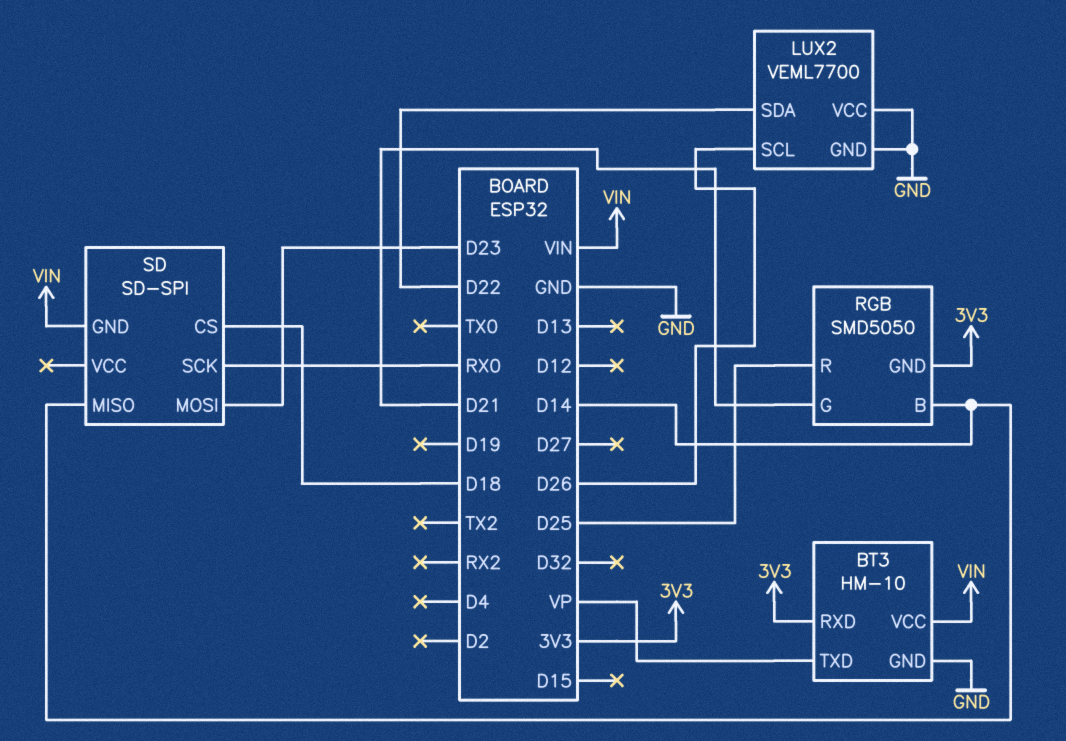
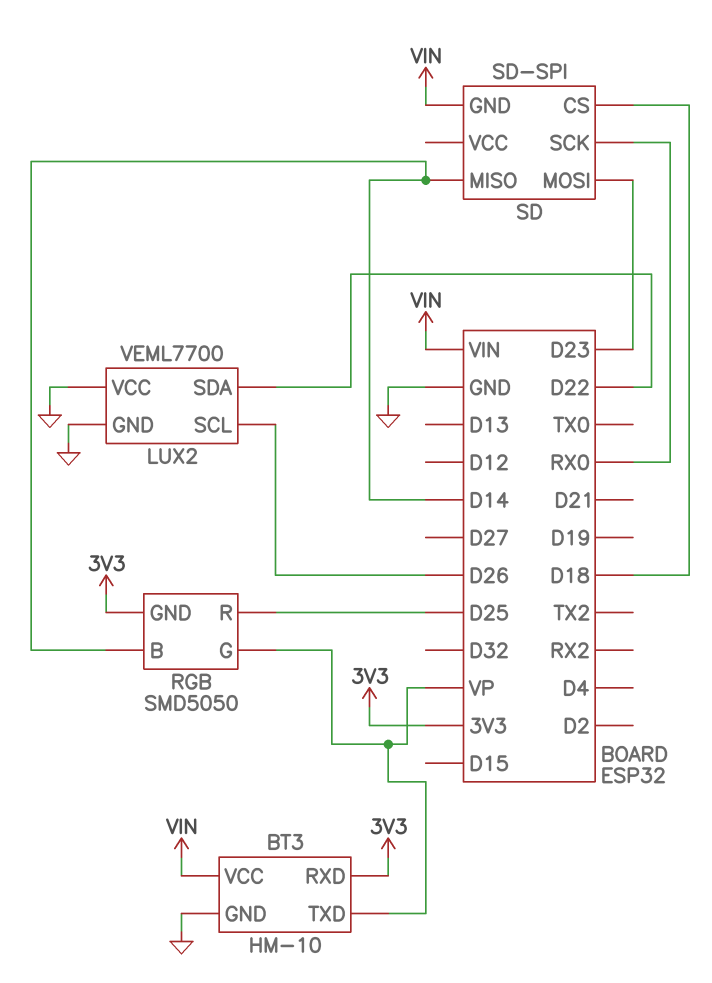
RGB pin G: D21 -> VP

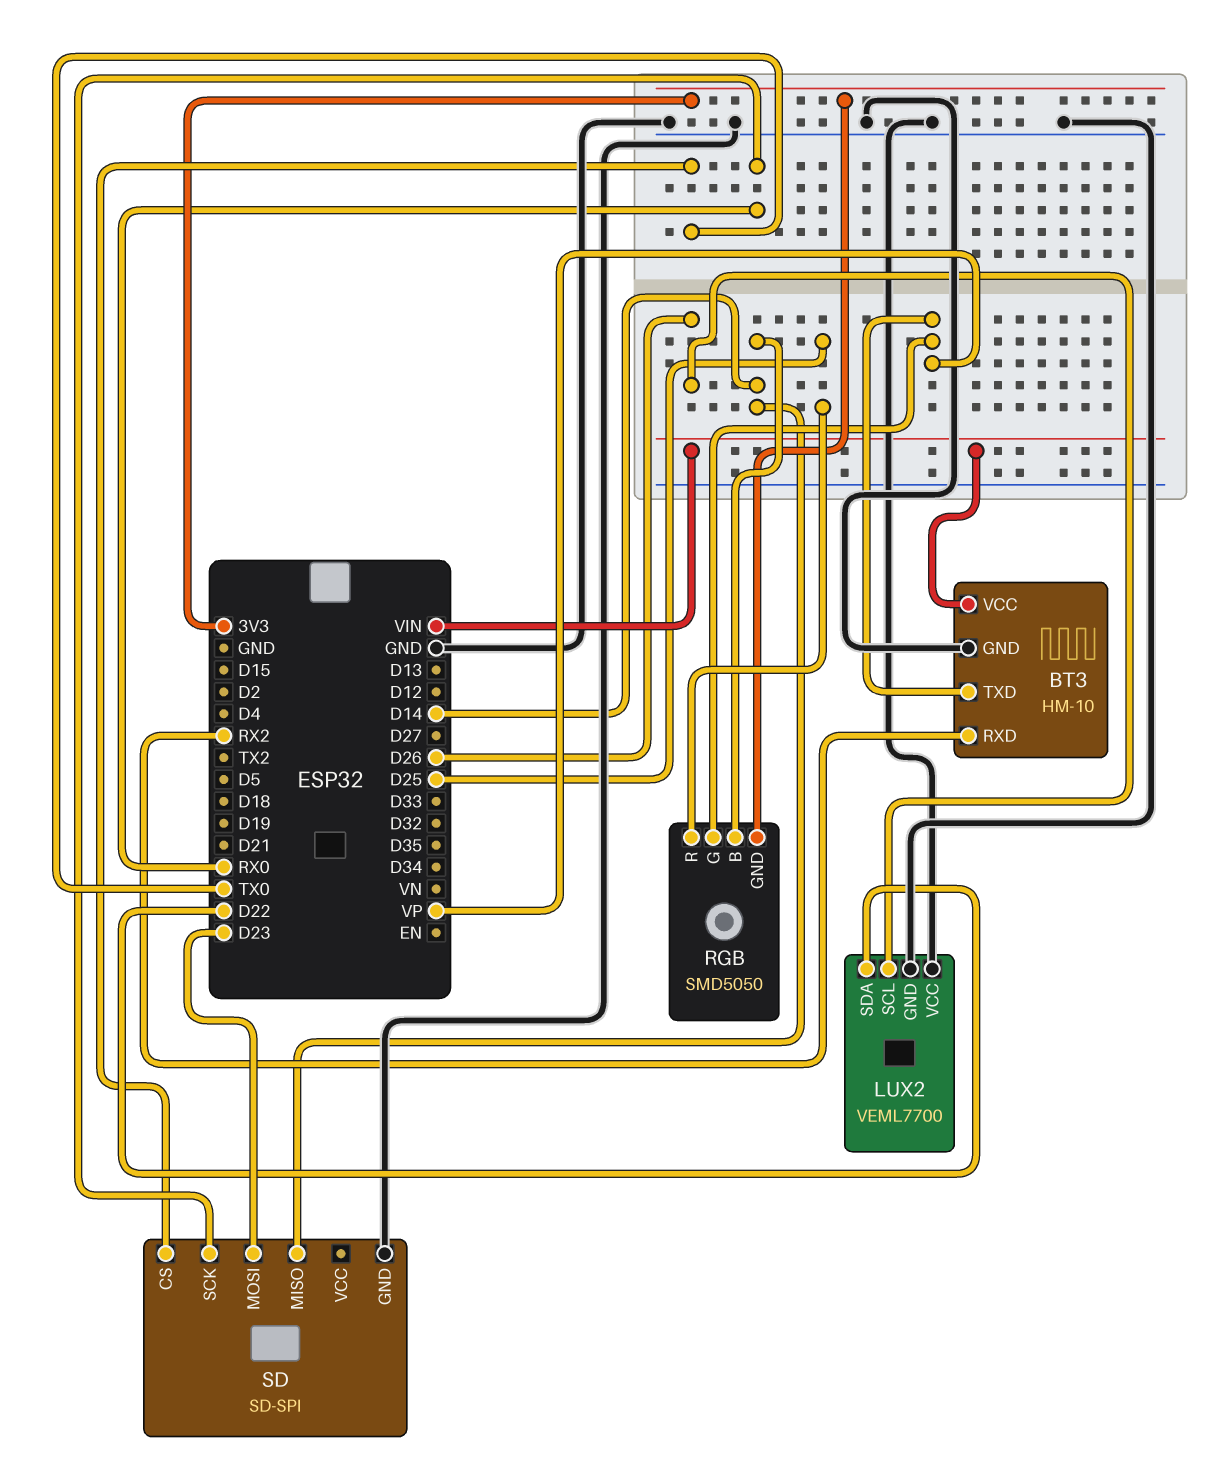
BT3 pin RXD: 3V3 -> RX2
SD pin CS: D18 -> TX0
SD pin GND: VIN -> GND

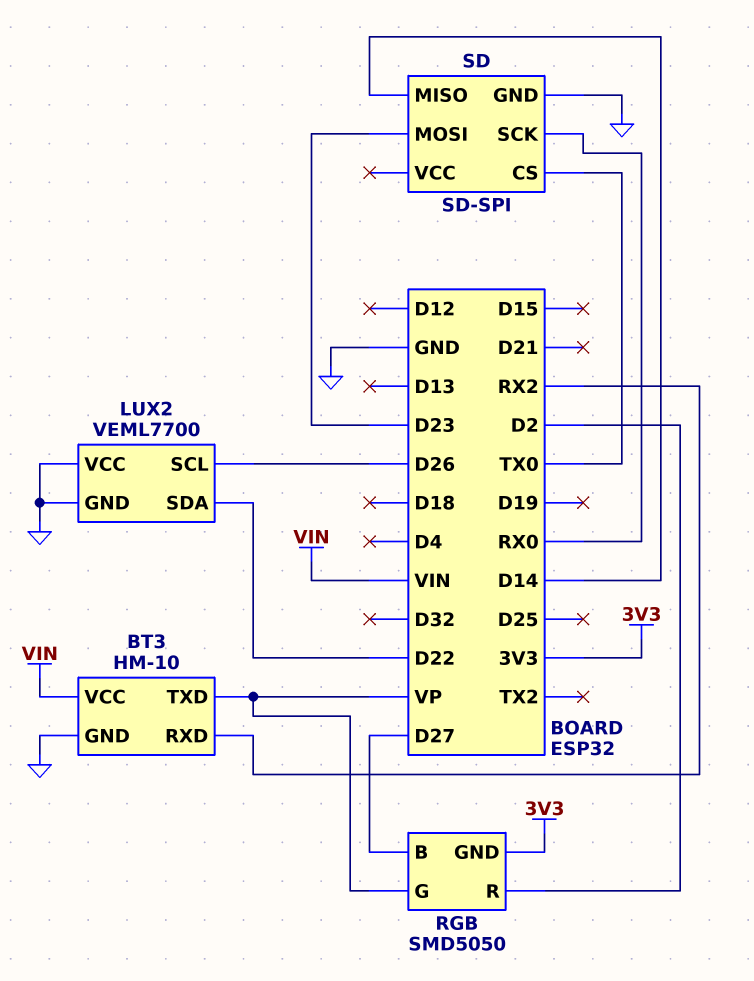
RGB pin B: D14 -> D27
RGB pin R: D25 -> D2

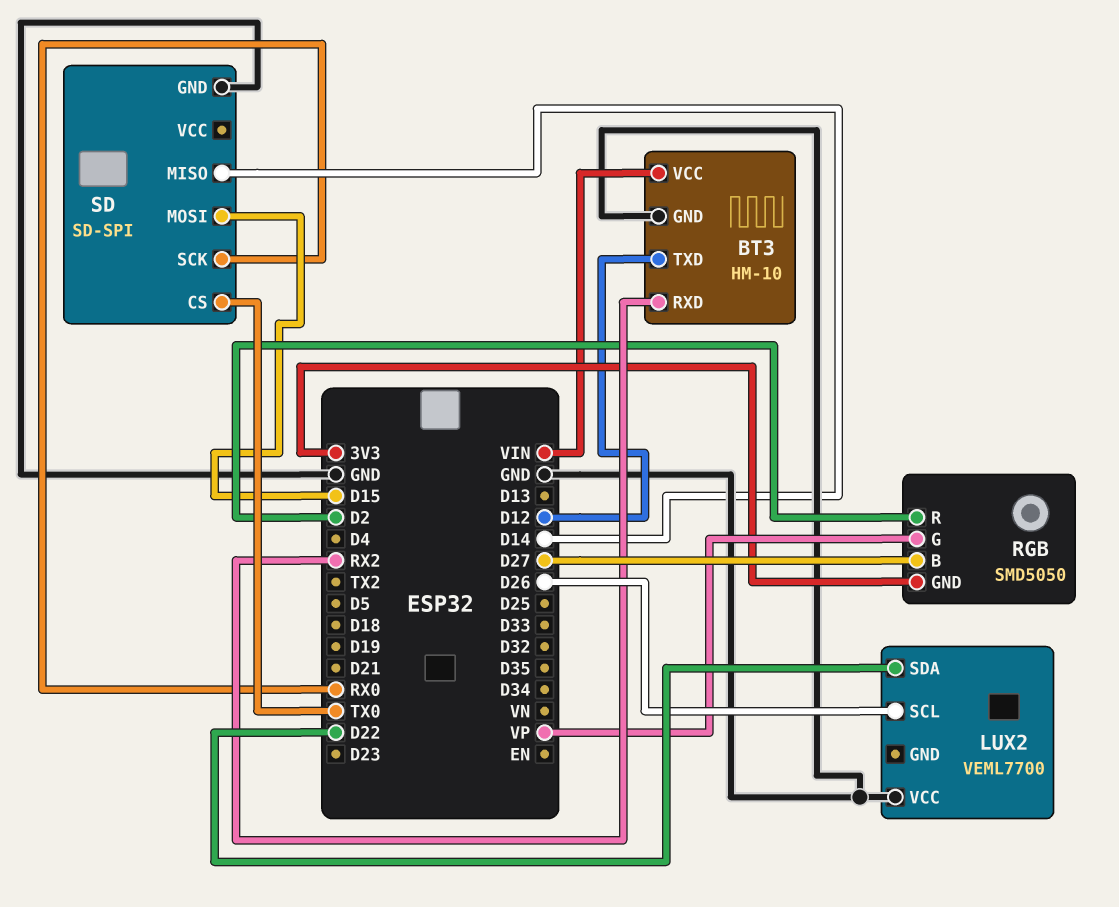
BT3 pin TXD: VP -> D12
LUX2 pin GND: GND -> none
SD pin MOSI: D23 -> D15

